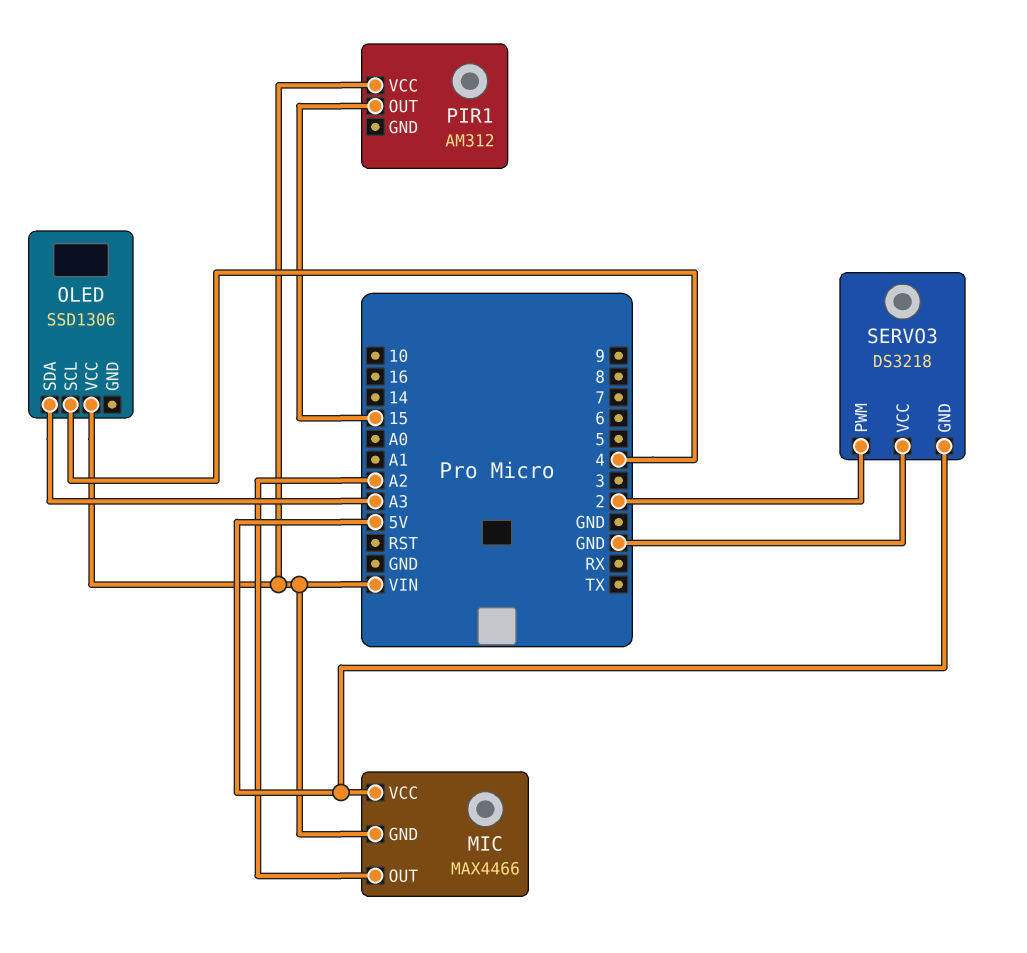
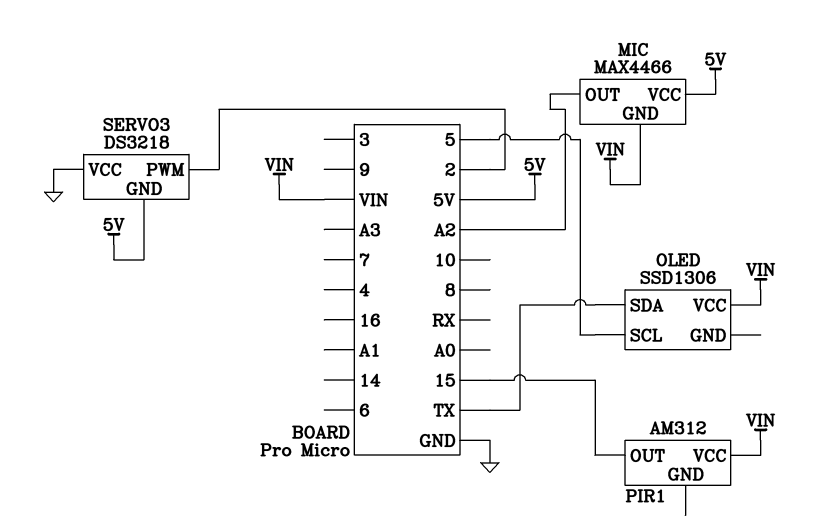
OLED pin SCL: 4 -> 5
OLED pin SDA: A3 -> TX

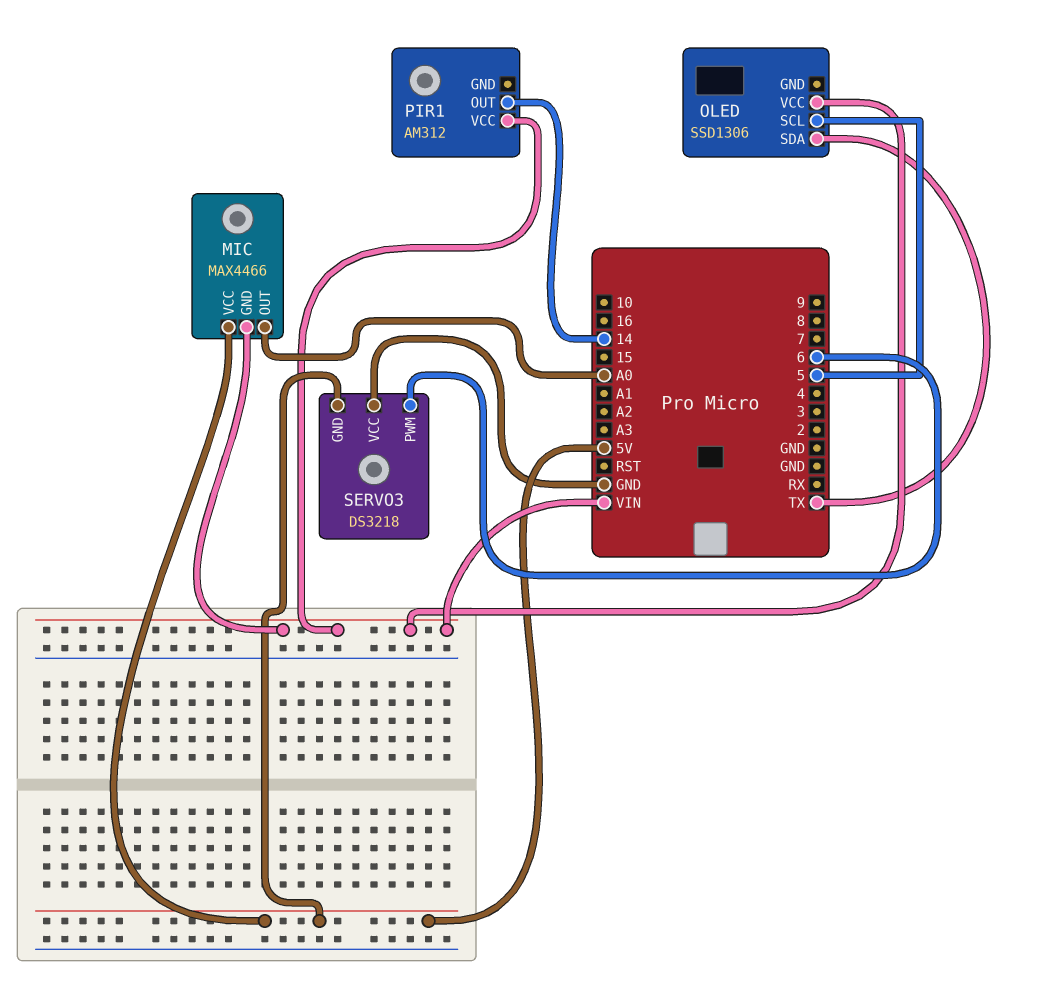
MIC pin OUT: A2 -> A0
PIR1 pin OUT: 15 -> 14
SERVO3 pin PWM: 2 -> 6

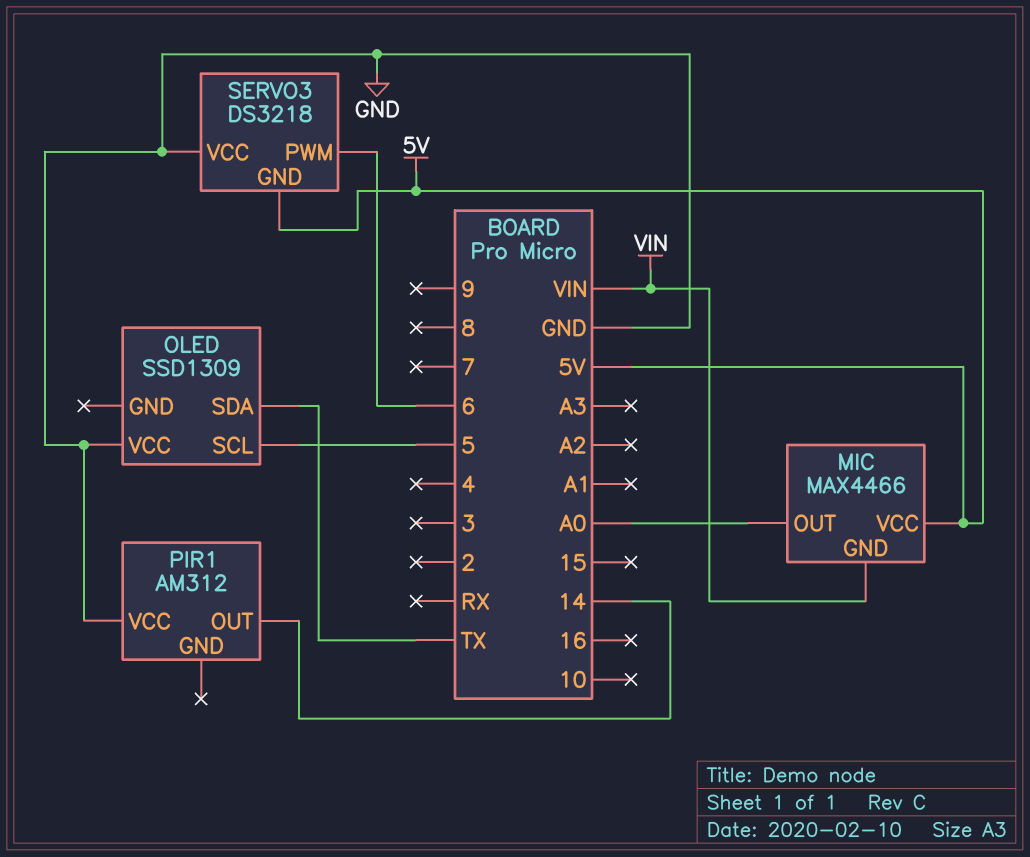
OLED: SSD1306 -> SSD1309
OLED pin VCC: VIN -> GND
PIR1 pin VCC: VIN -> GND

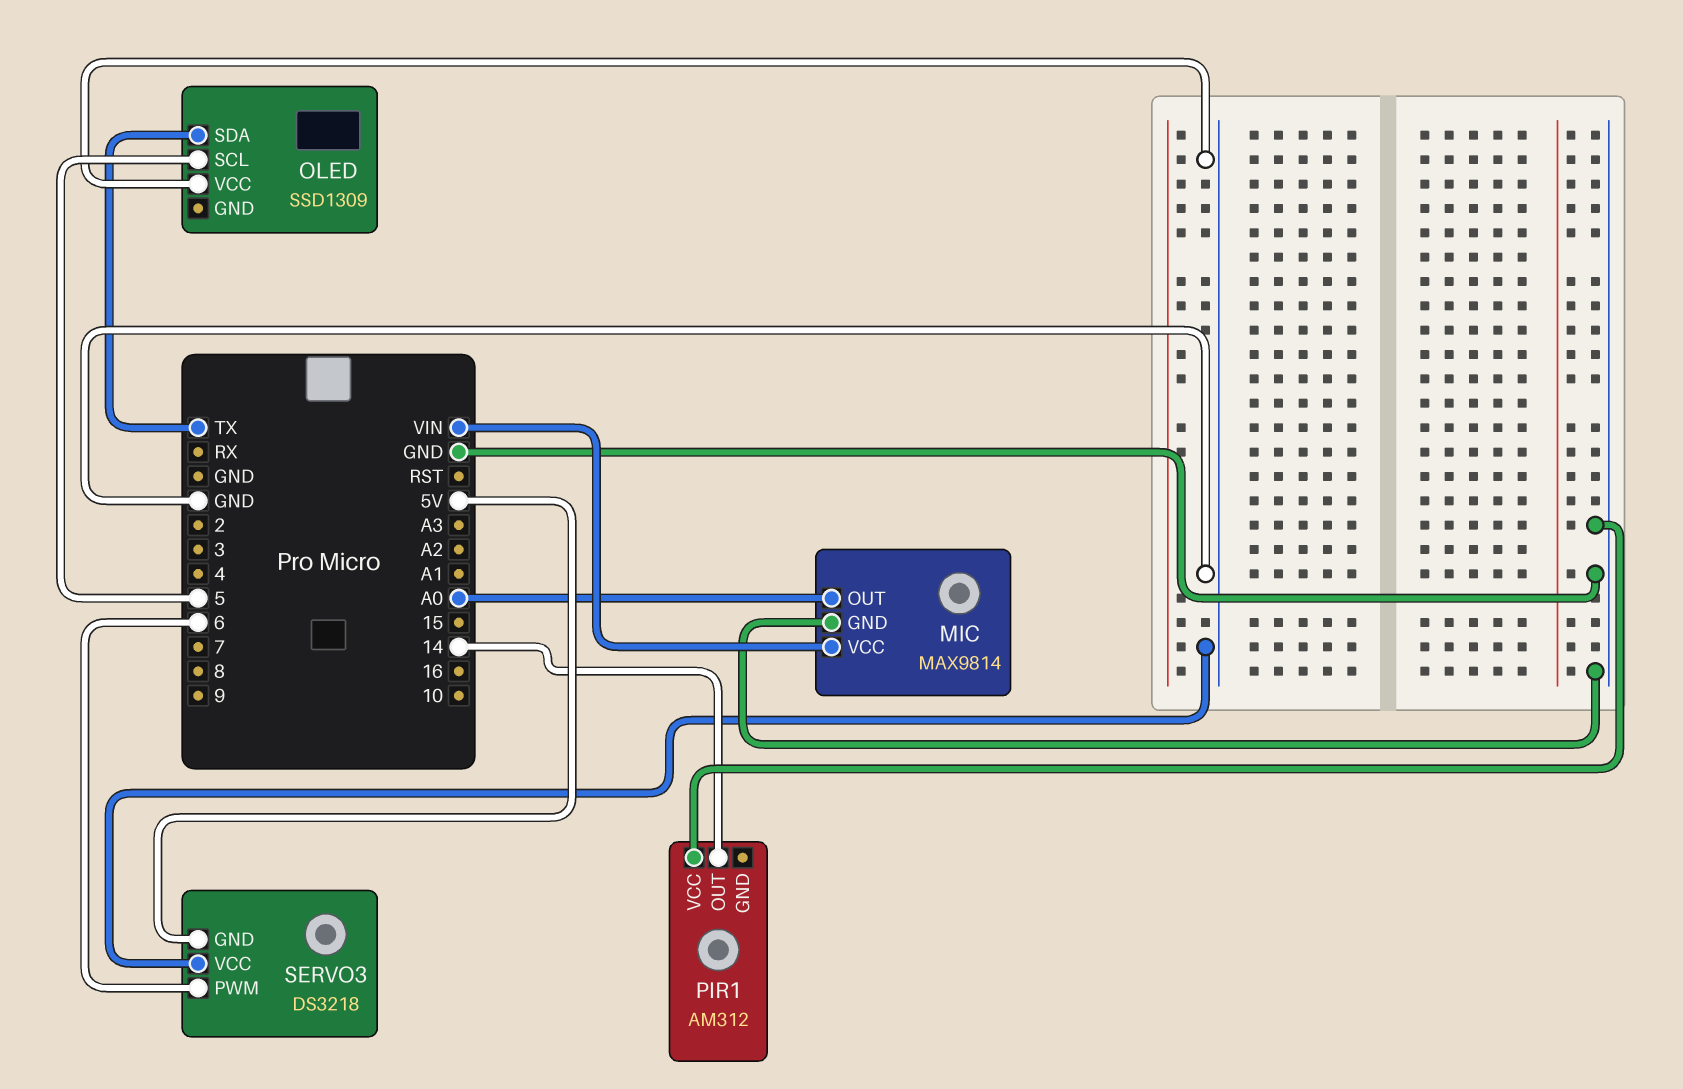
MIC: MAX4466 -> MAX9814
MIC pin GND: VIN -> GND
MIC pin VCC: 5V -> VIN

